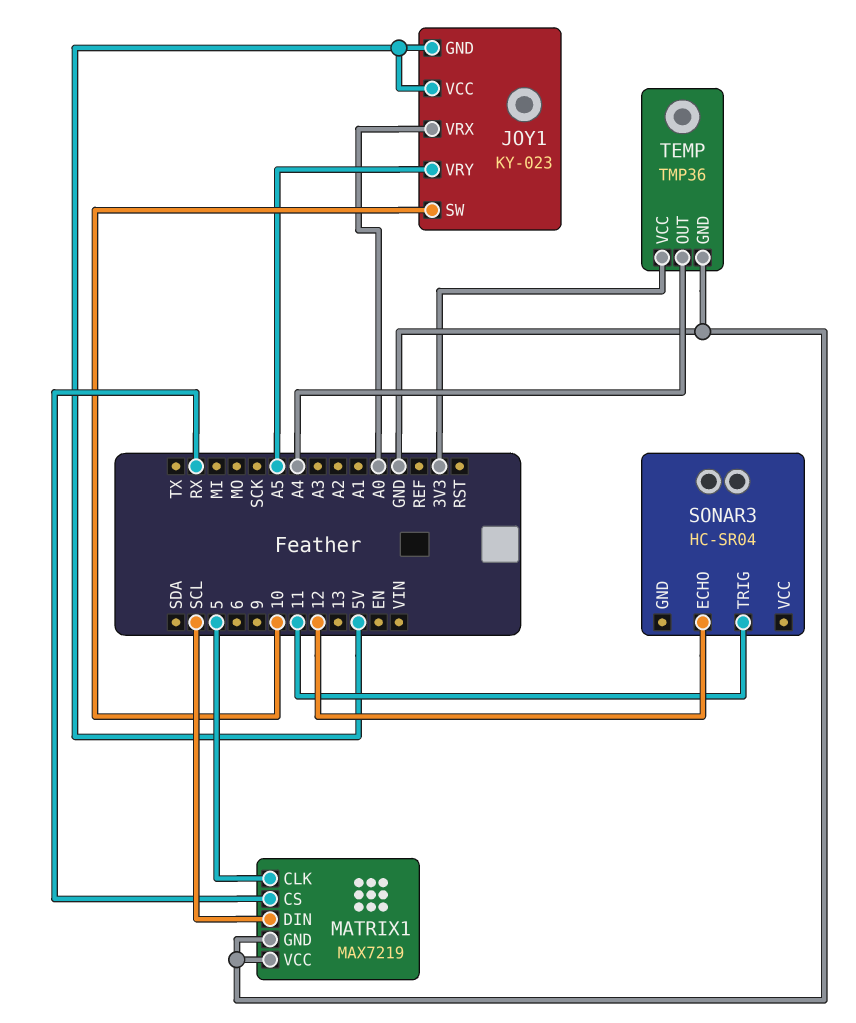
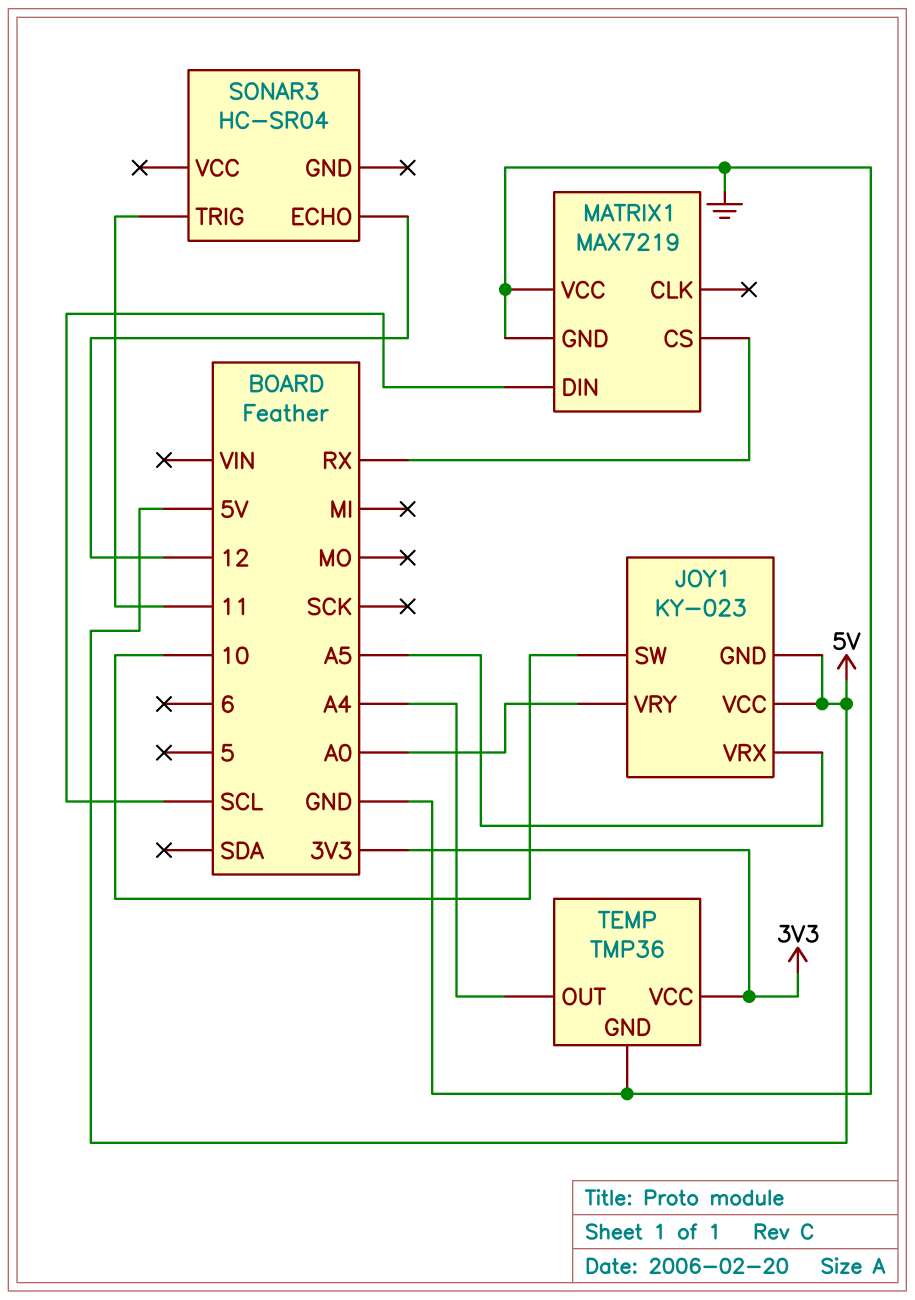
JOY1 pin VRX: A0 -> A5
JOY1 pin VRY: A5 -> A0
MATRIX1 pin CLK: 5 -> none

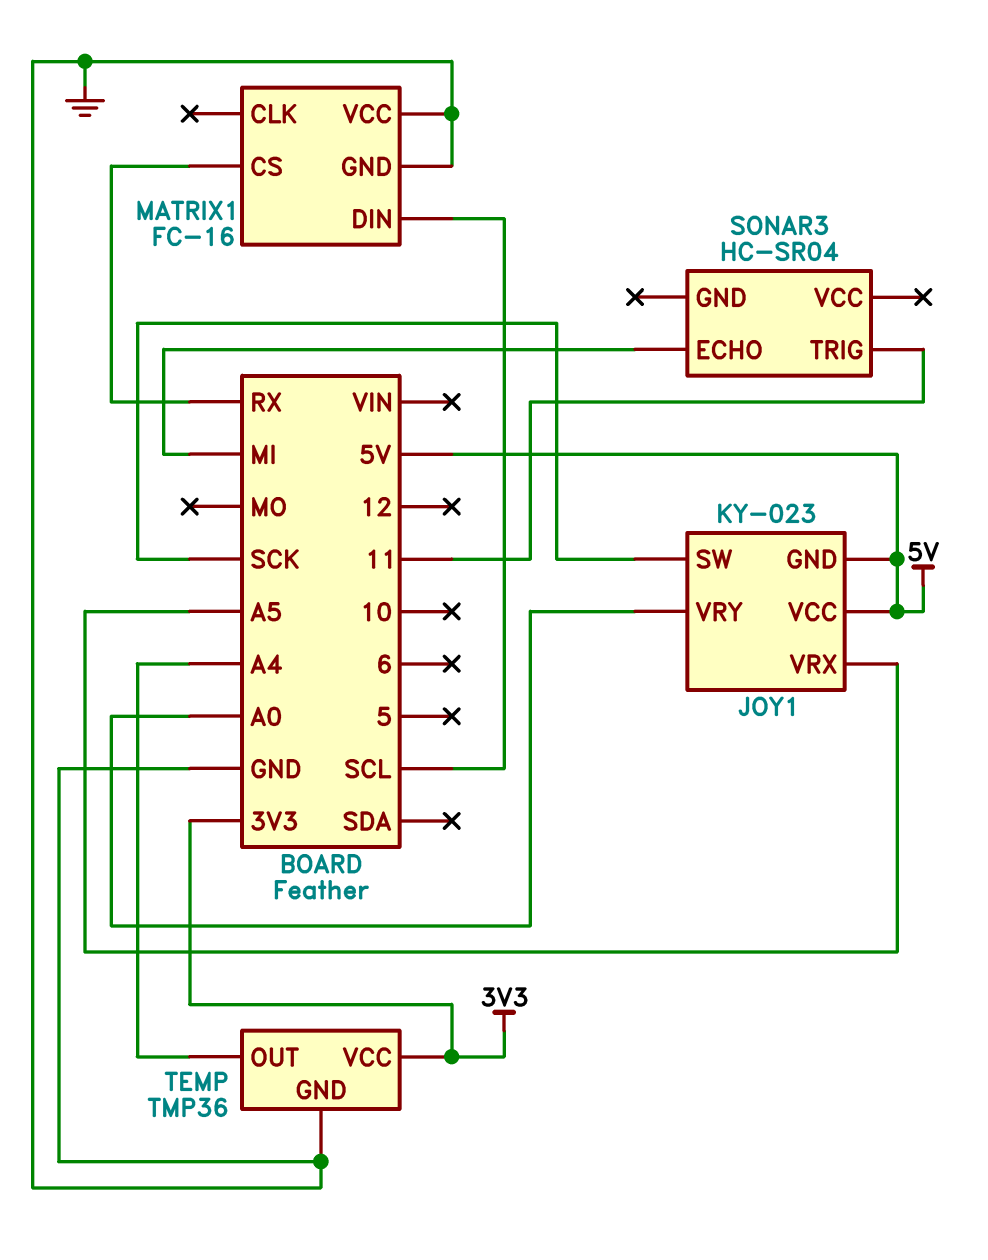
JOY1 pin SW: 10 -> SCK
MATRIX1: MAX7219 -> FC-16
SONAR3 pin ECHO: 12 -> MI

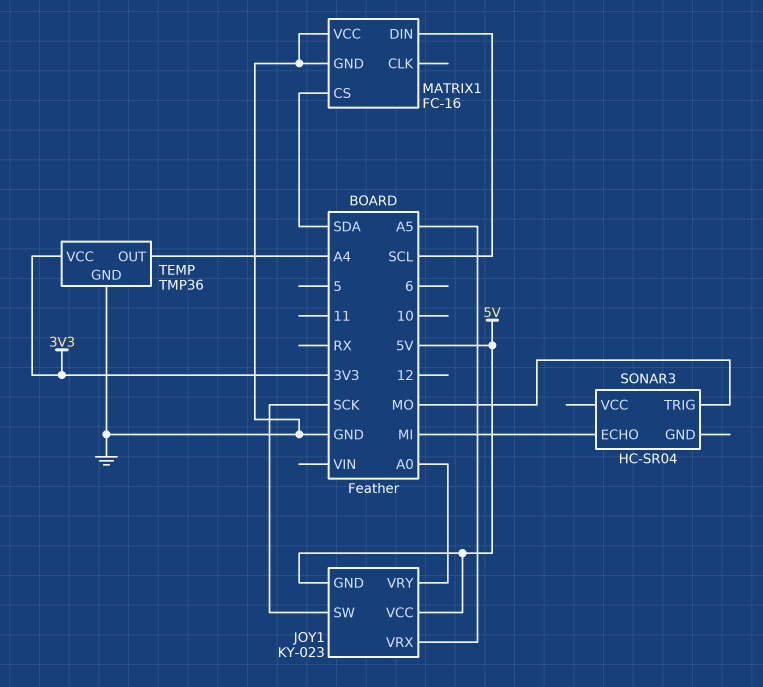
MATRIX1 pin CS: RX -> SDA
SONAR3 pin TRIG: 11 -> MO

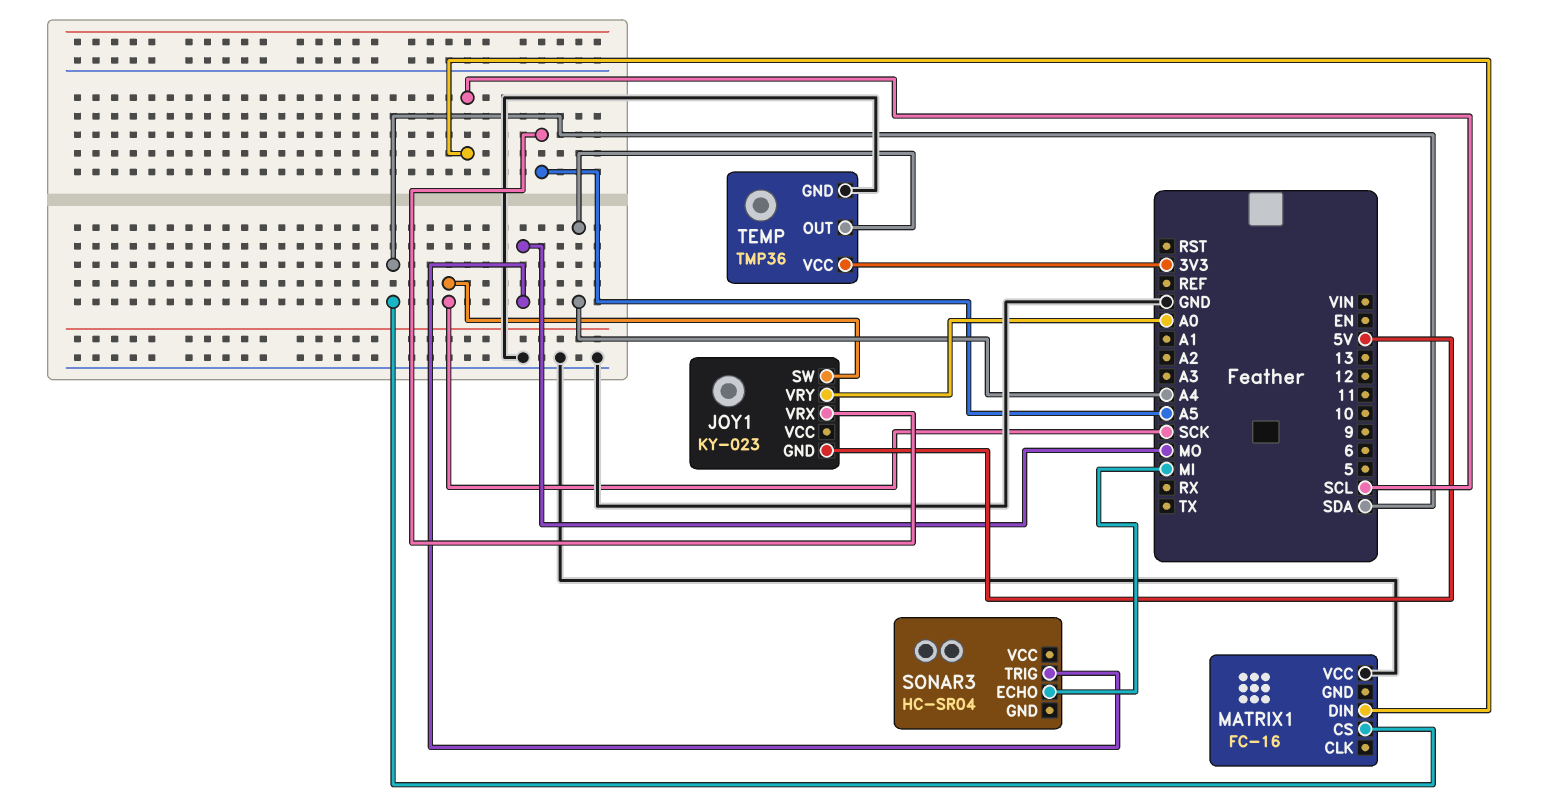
JOY1 pin VCC: 5V -> none
MATRIX1 pin GND: GND -> none

